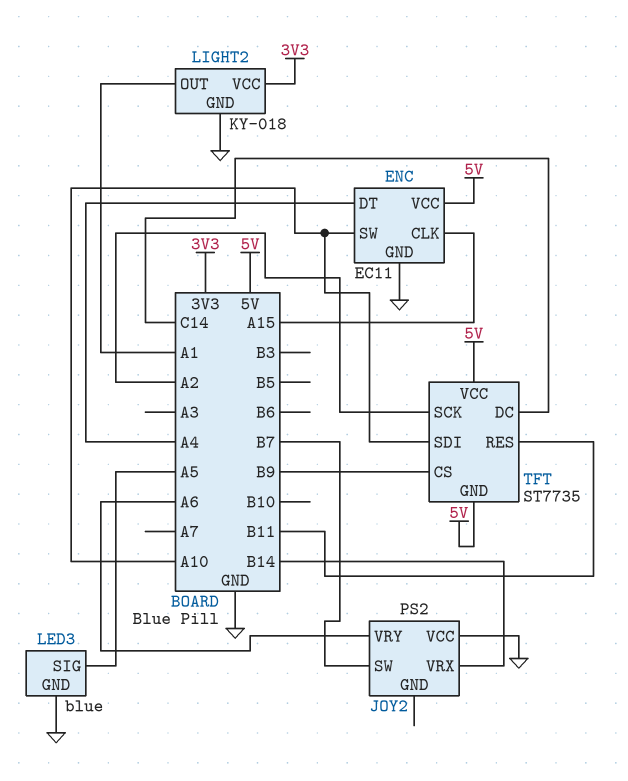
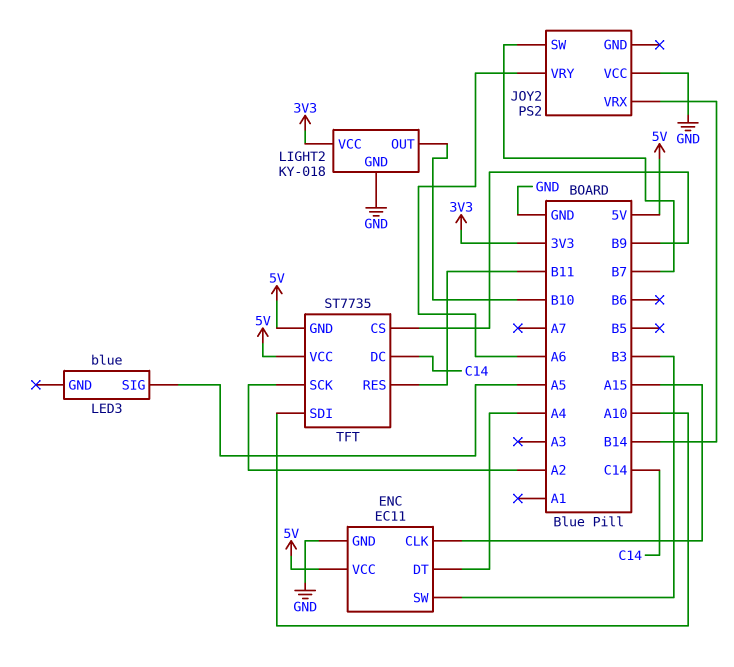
ENC pin SW: A10 -> B3
LED3 pin GND: GND -> none
LIGHT2 pin OUT: A1 -> B10

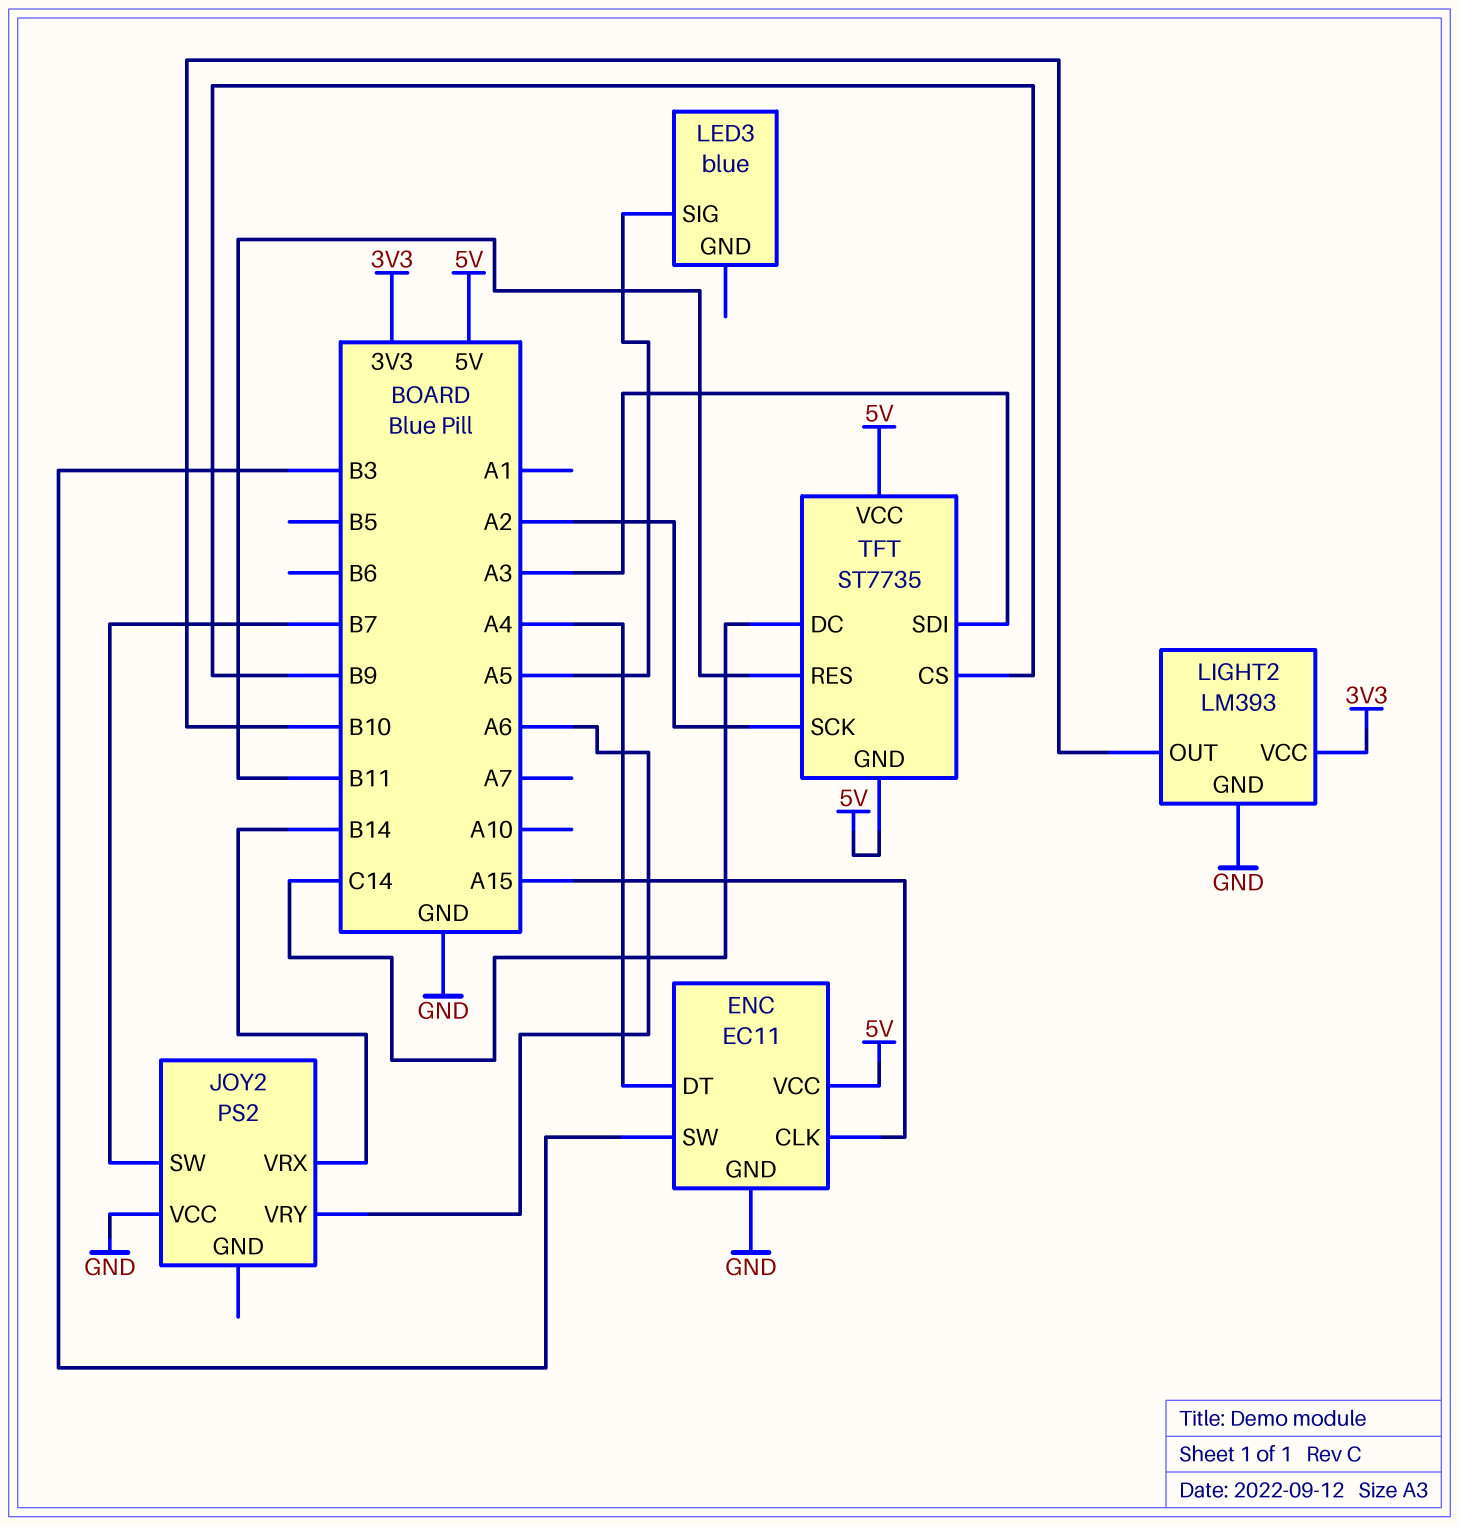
LIGHT2: KY-018 -> LM393
TFT pin SDI: A10 -> A3

